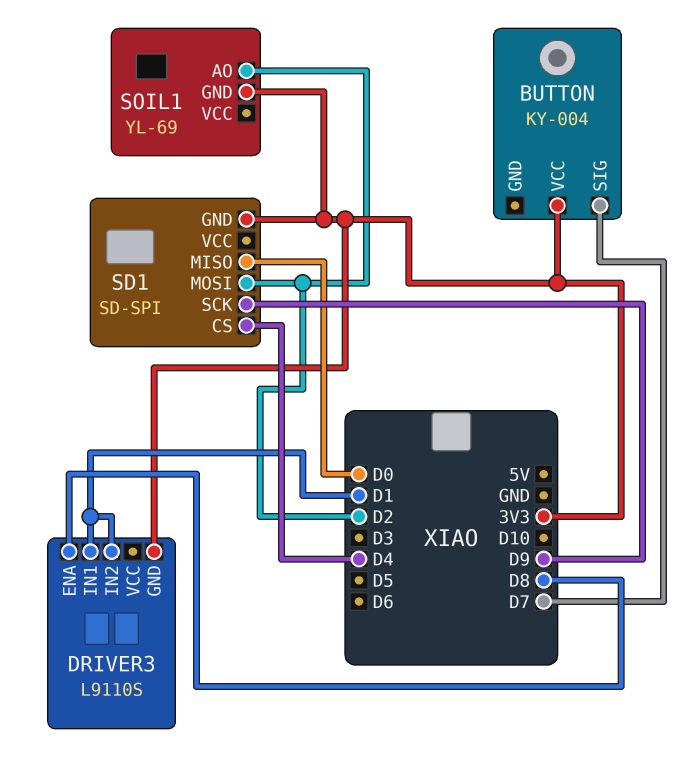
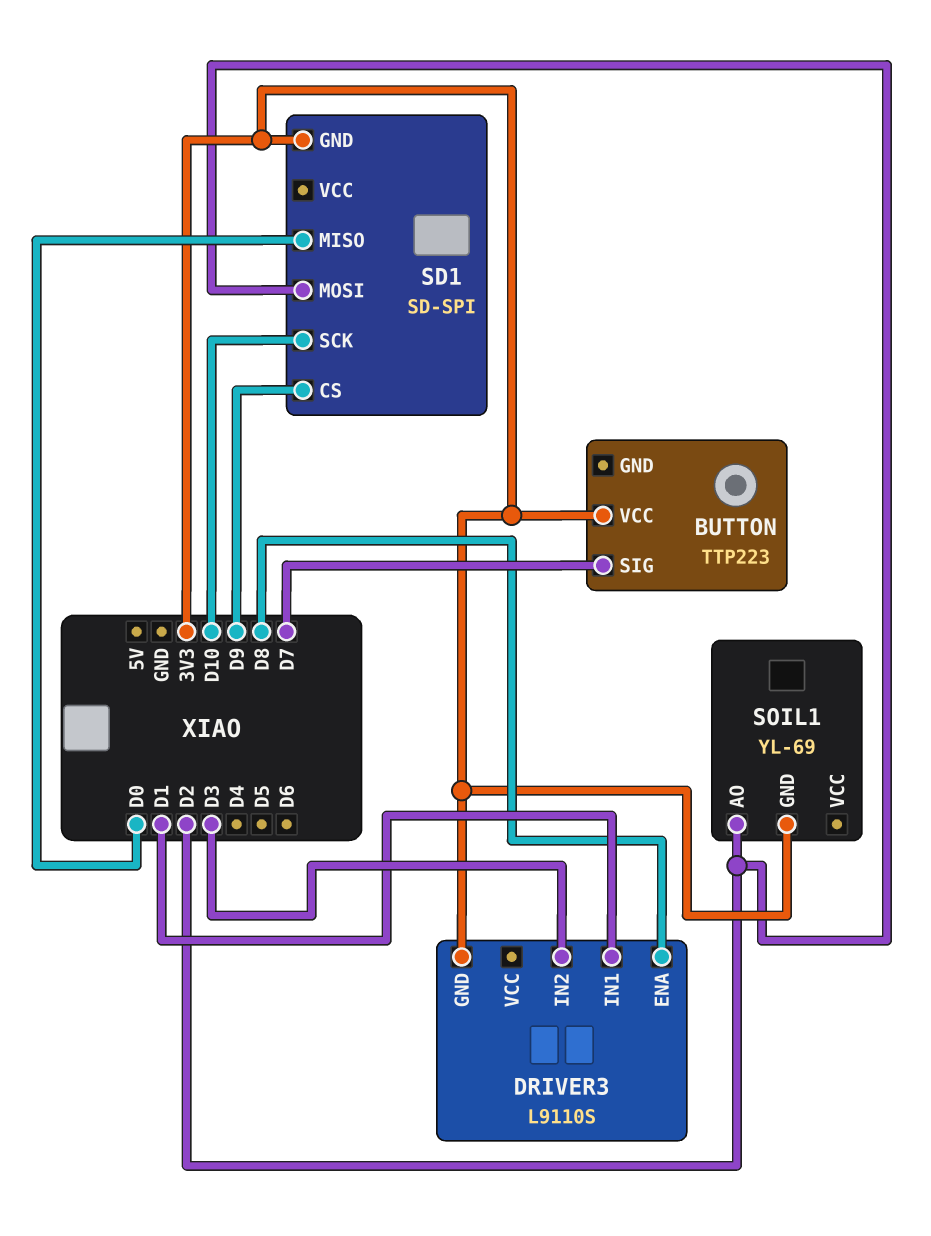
BUTTON: KY-004 -> TTP223
DRIVER3 pin IN2: D1 -> D3
SD1 pin CS: D4 -> D9
SD1 pin SCK: D9 -> D10

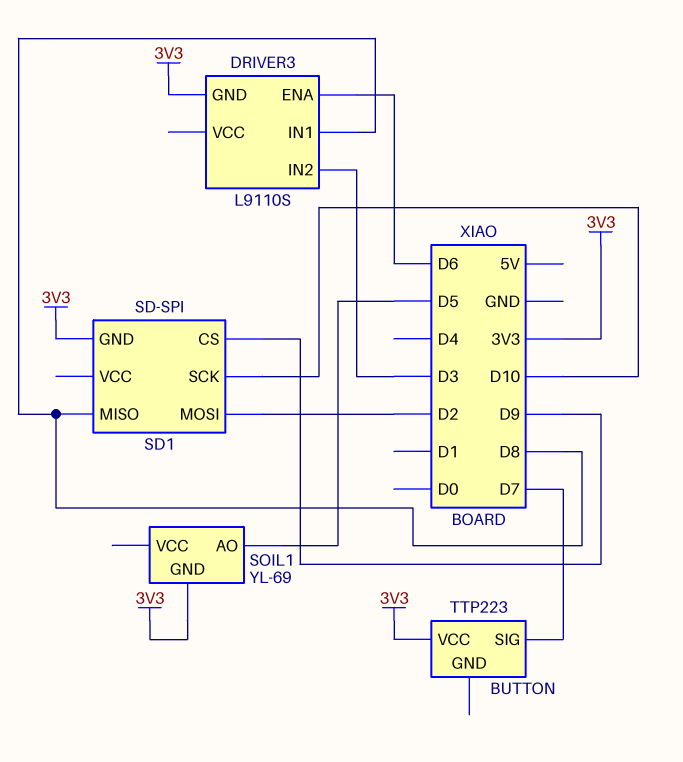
DRIVER3 pin ENA: D8 -> D6
DRIVER3 pin IN1: D1 -> D8
SD1 pin MISO: D0 -> D8
SOIL1 pin AO: D2 -> D5

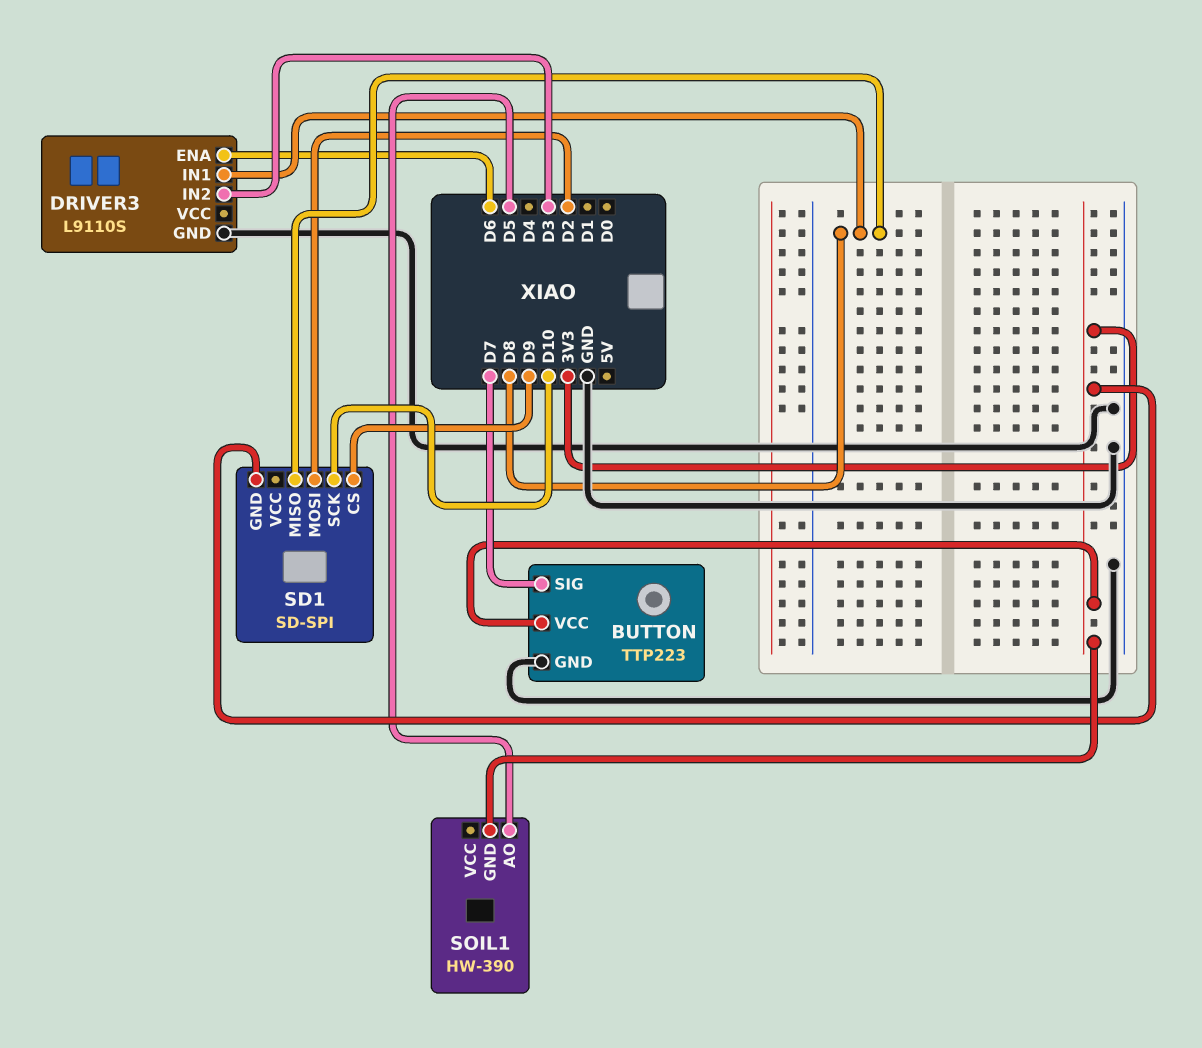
BUTTON pin GND: none -> GND
DRIVER3 pin GND: 3V3 -> GND
SOIL1: YL-69 -> HW-390

